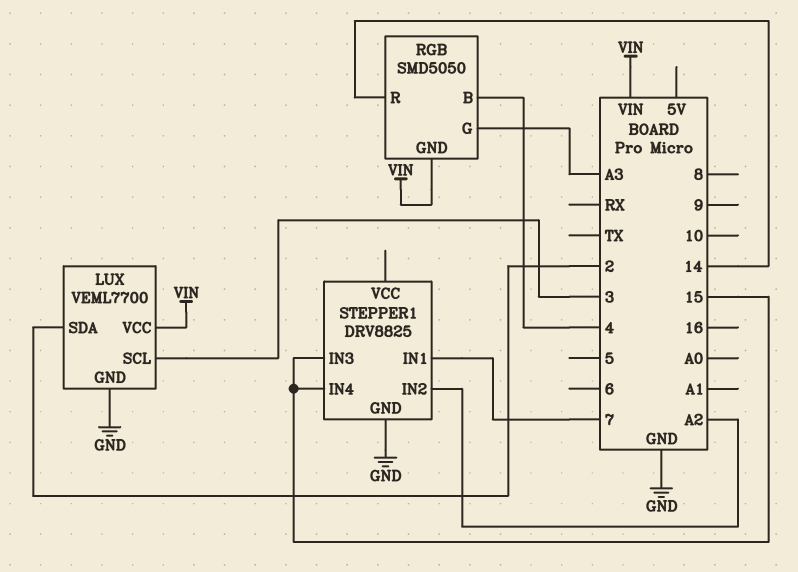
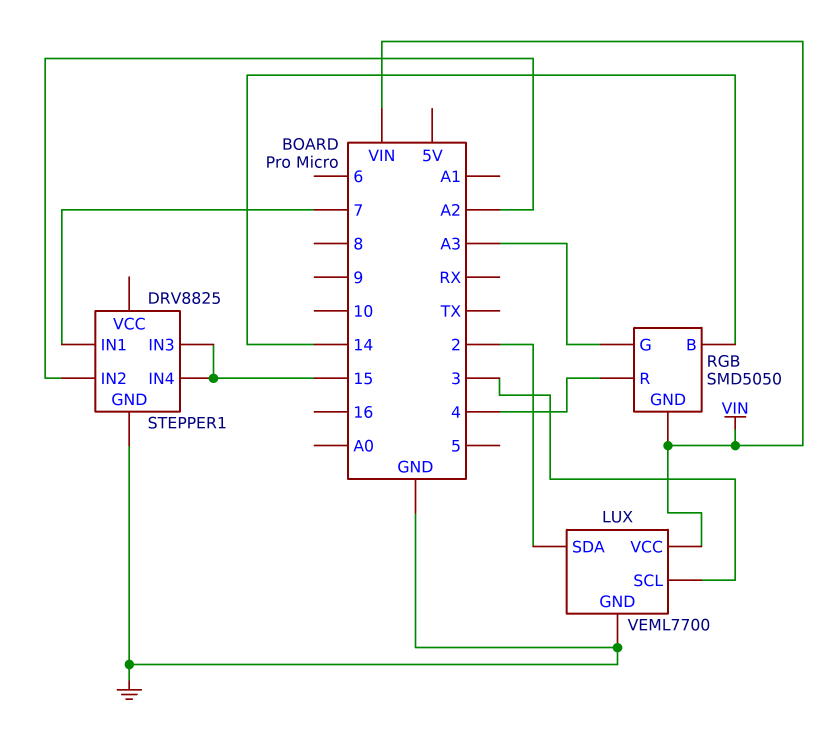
RGB pin B: 4 -> 14
RGB pin R: 14 -> 4

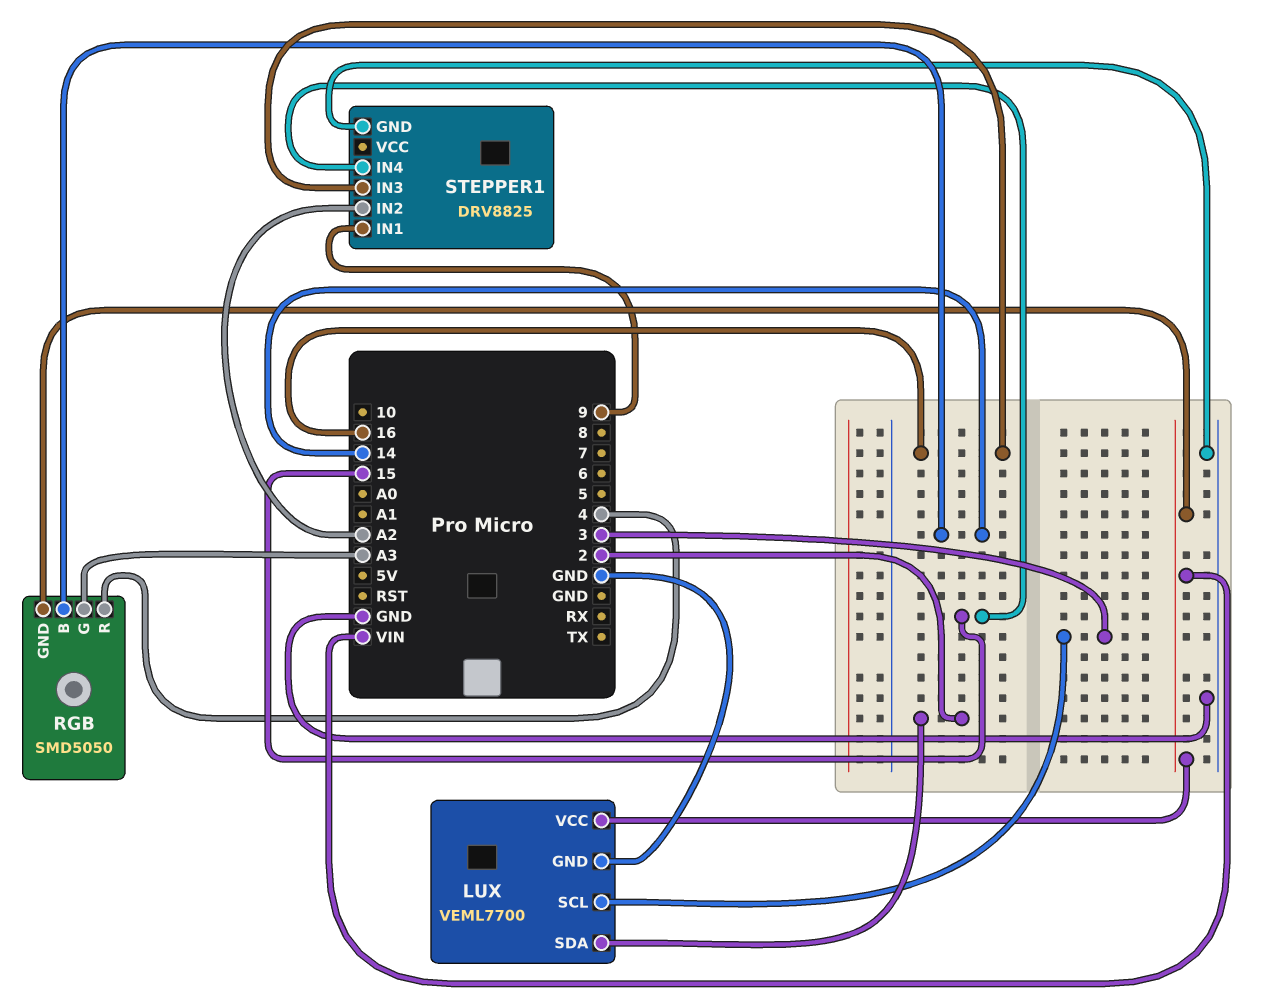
STEPPER1 pin IN1: 7 -> 9
STEPPER1 pin IN3: 15 -> 16

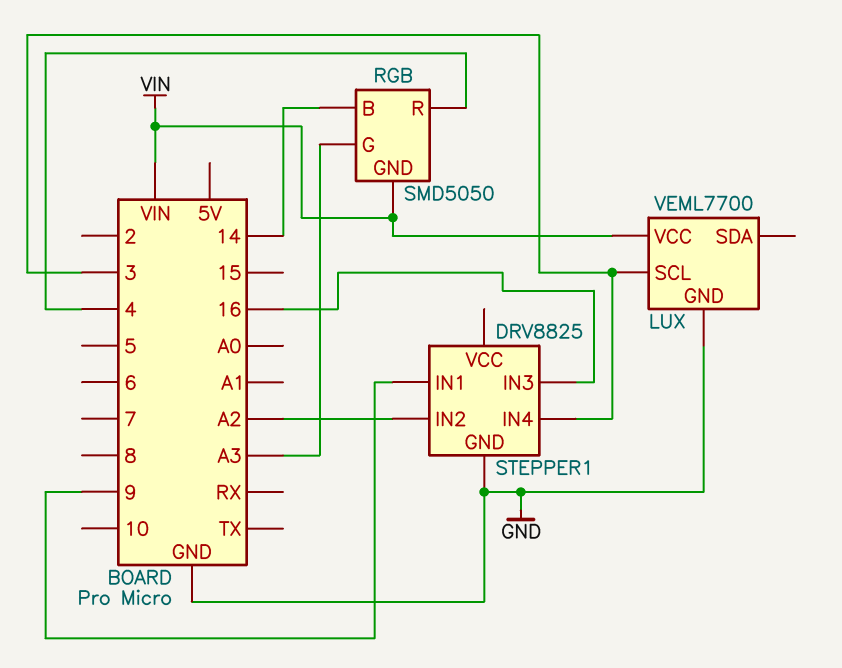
LUX pin SDA: 2 -> none
STEPPER1 pin IN4: 15 -> 3

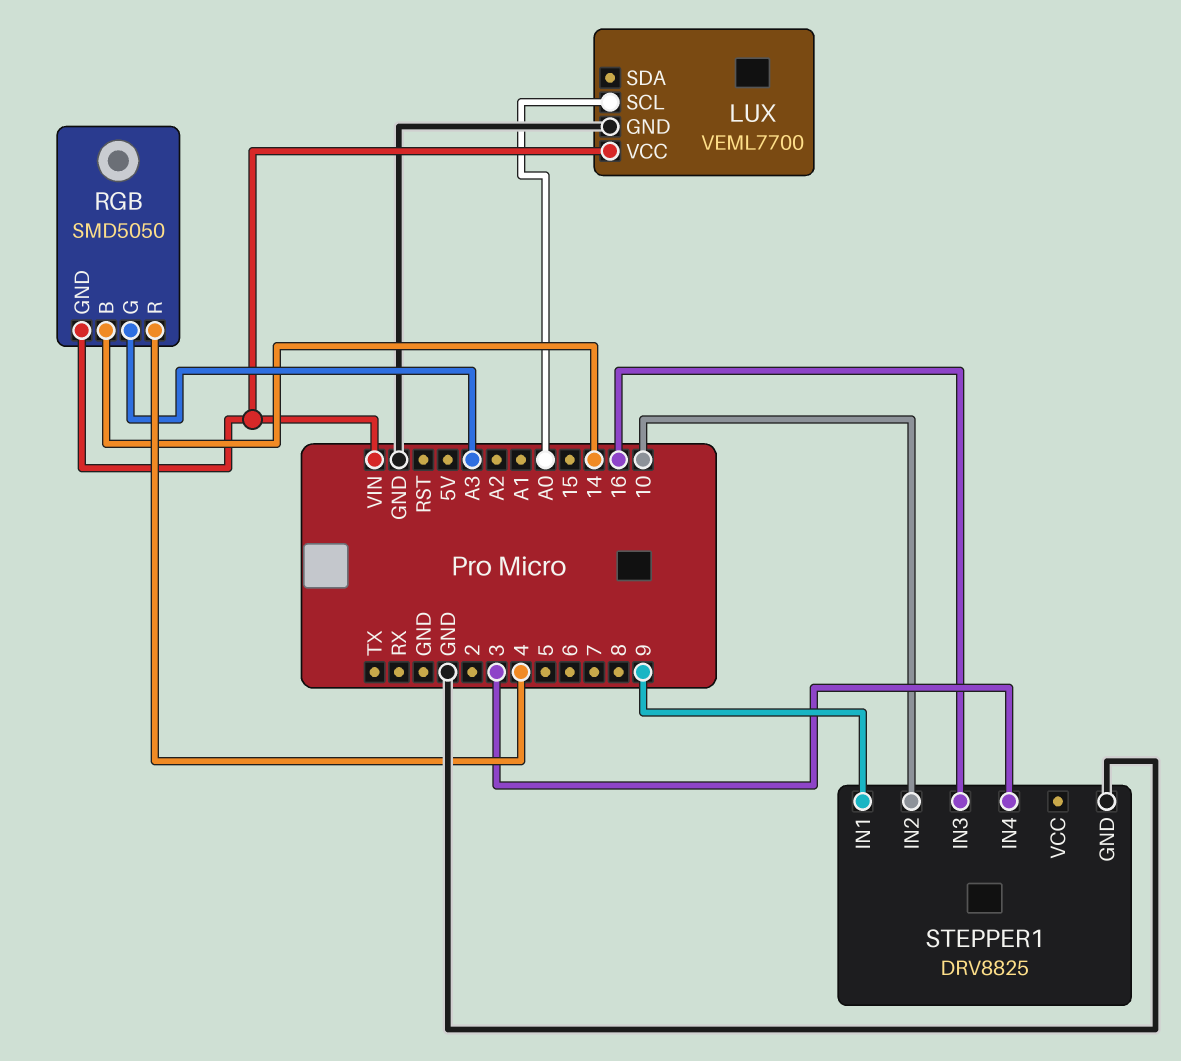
LUX pin SCL: 3 -> A0
STEPPER1 pin IN2: A2 -> 10

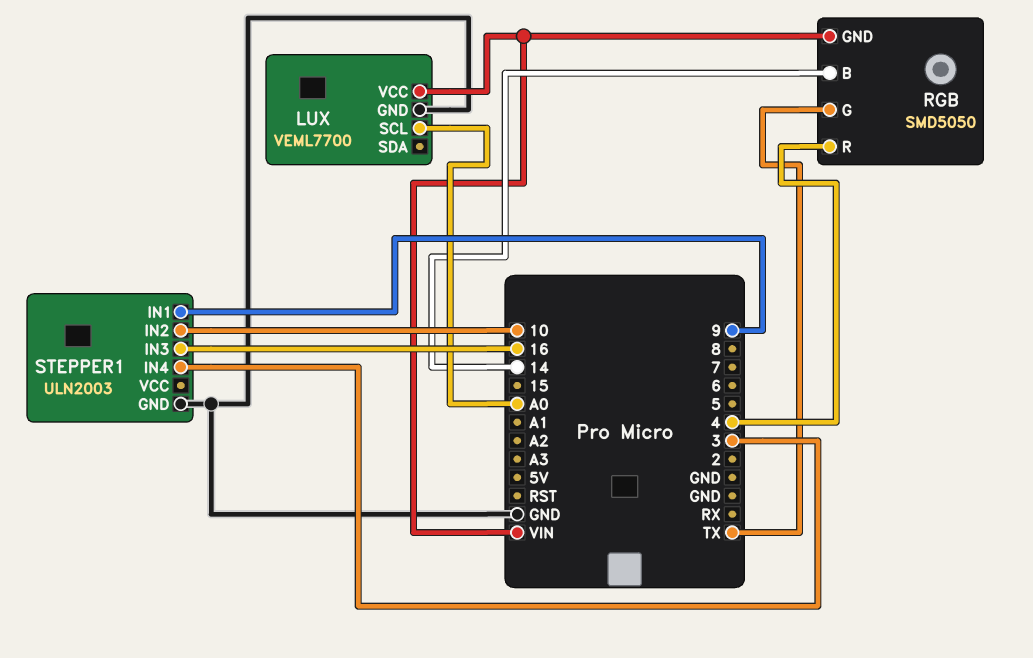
RGB pin G: A3 -> TX
STEPPER1: DRV8825 -> ULN2003

